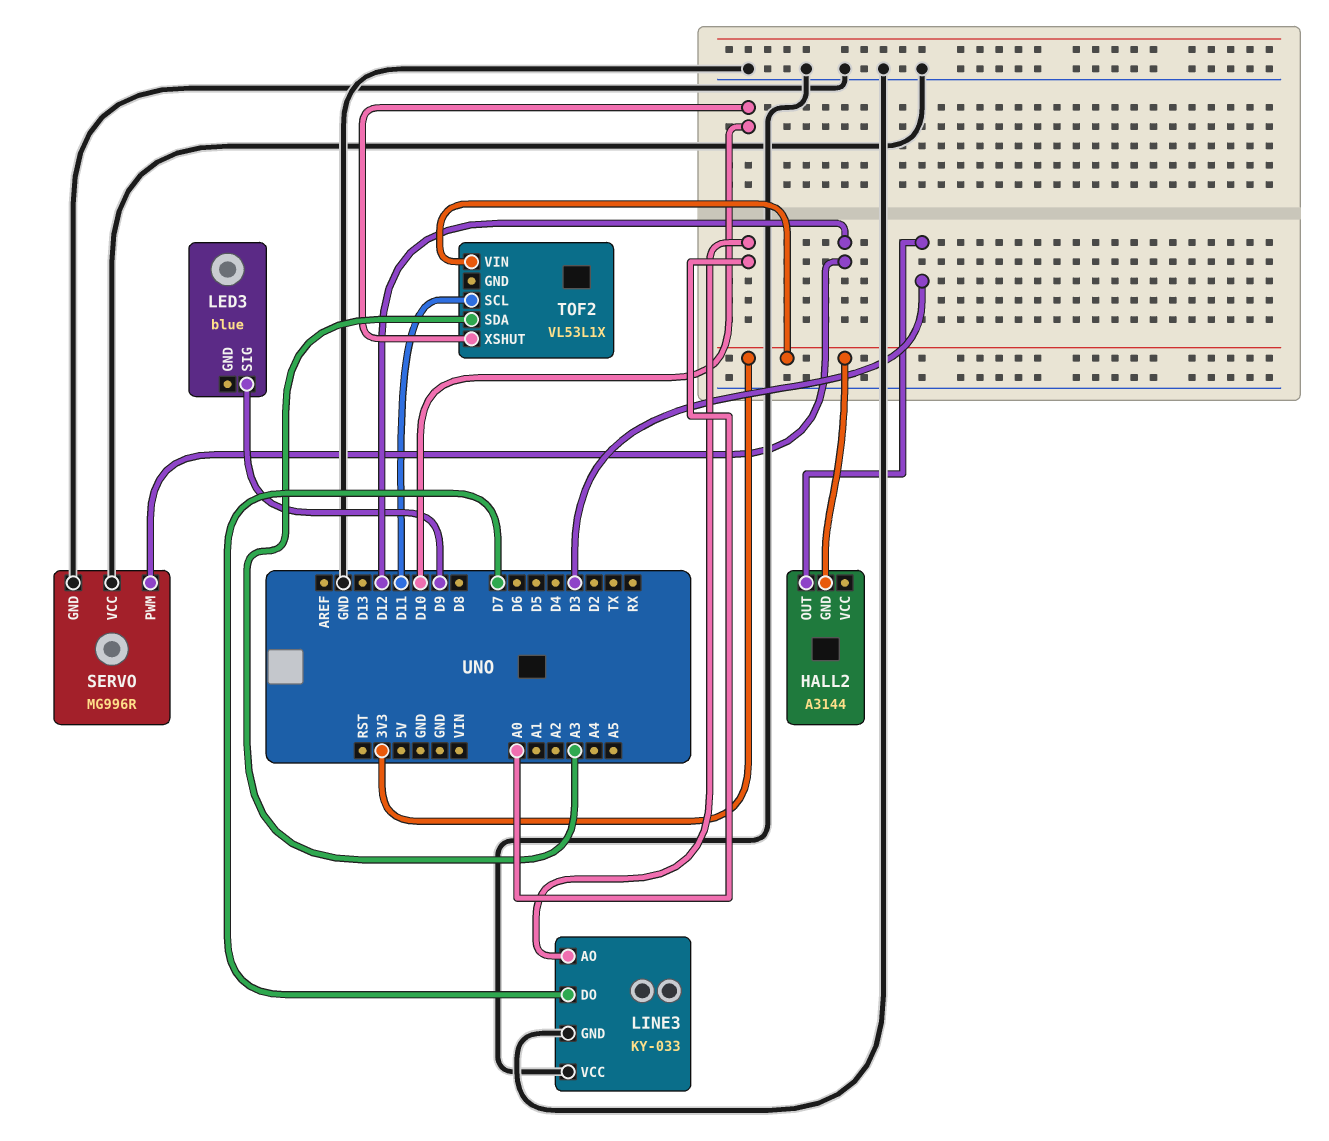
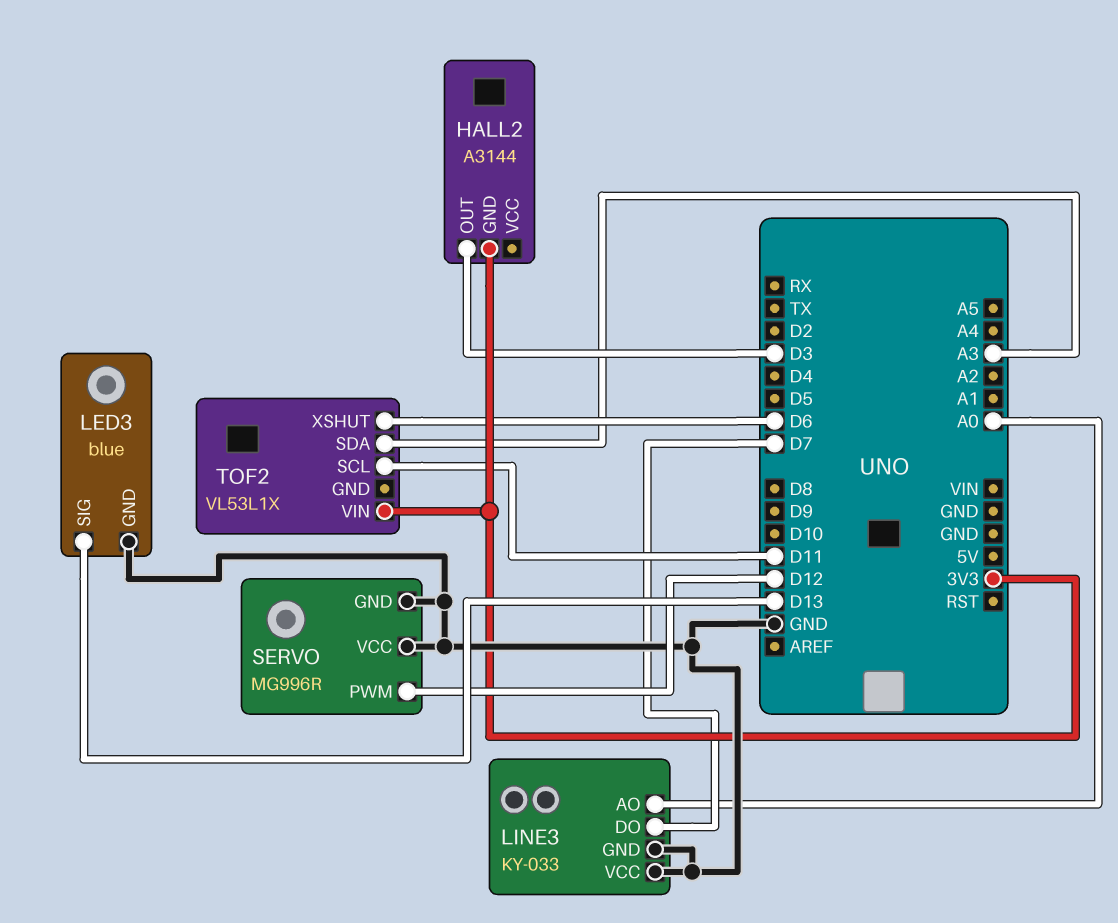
LED3 pin GND: none -> GND
LED3 pin SIG: D9 -> D13
TOF2 pin XSHUT: D10 -> D6

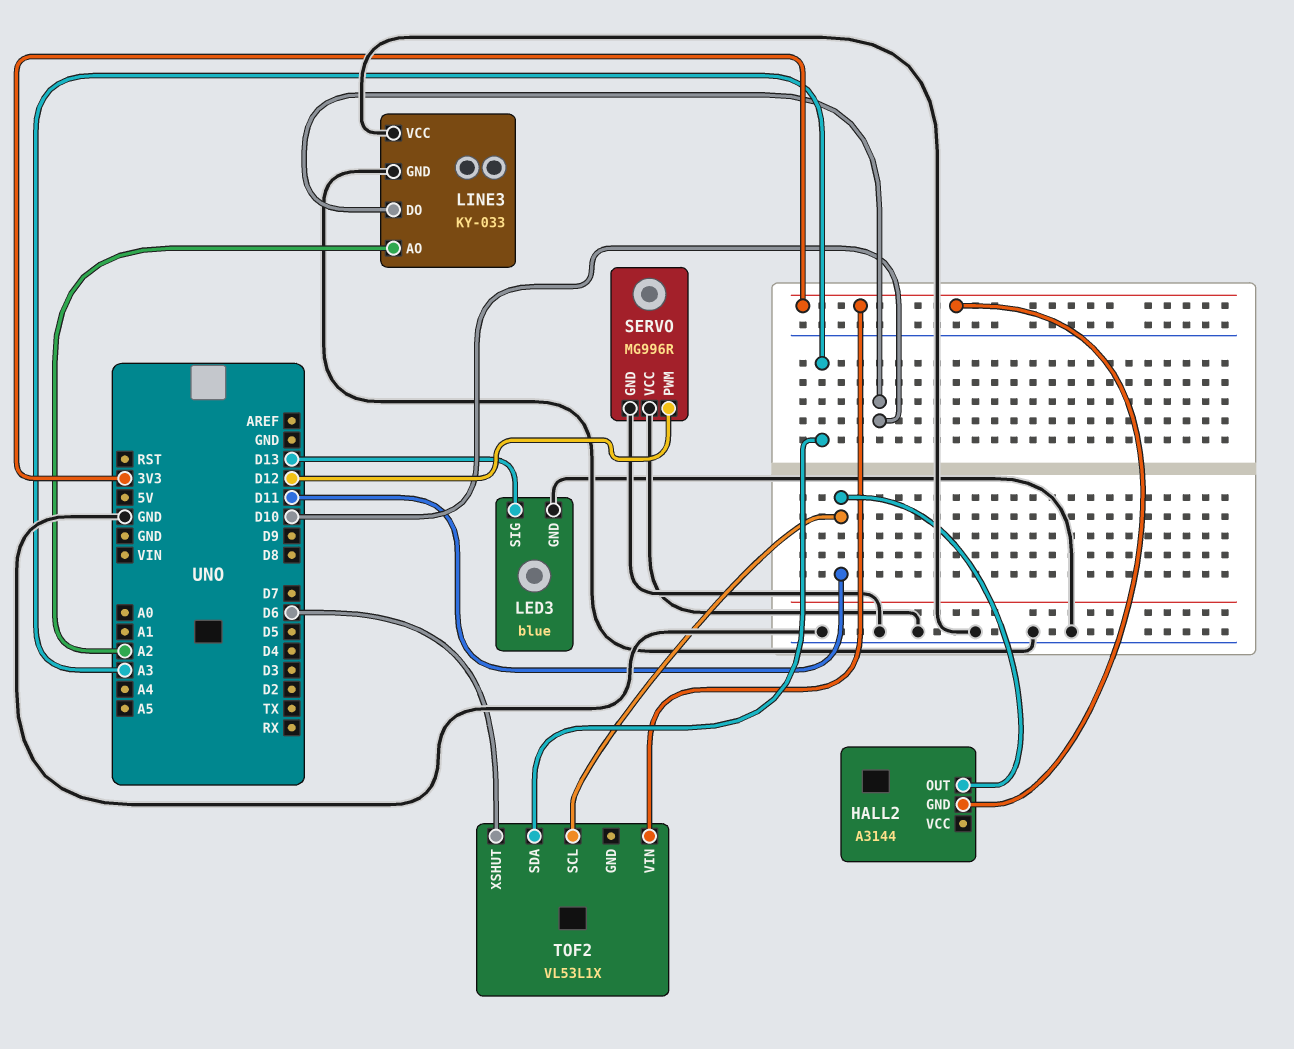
HALL2 pin OUT: D3 -> D11
LINE3 pin AO: A0 -> A2
LINE3 pin DO: D7 -> D10

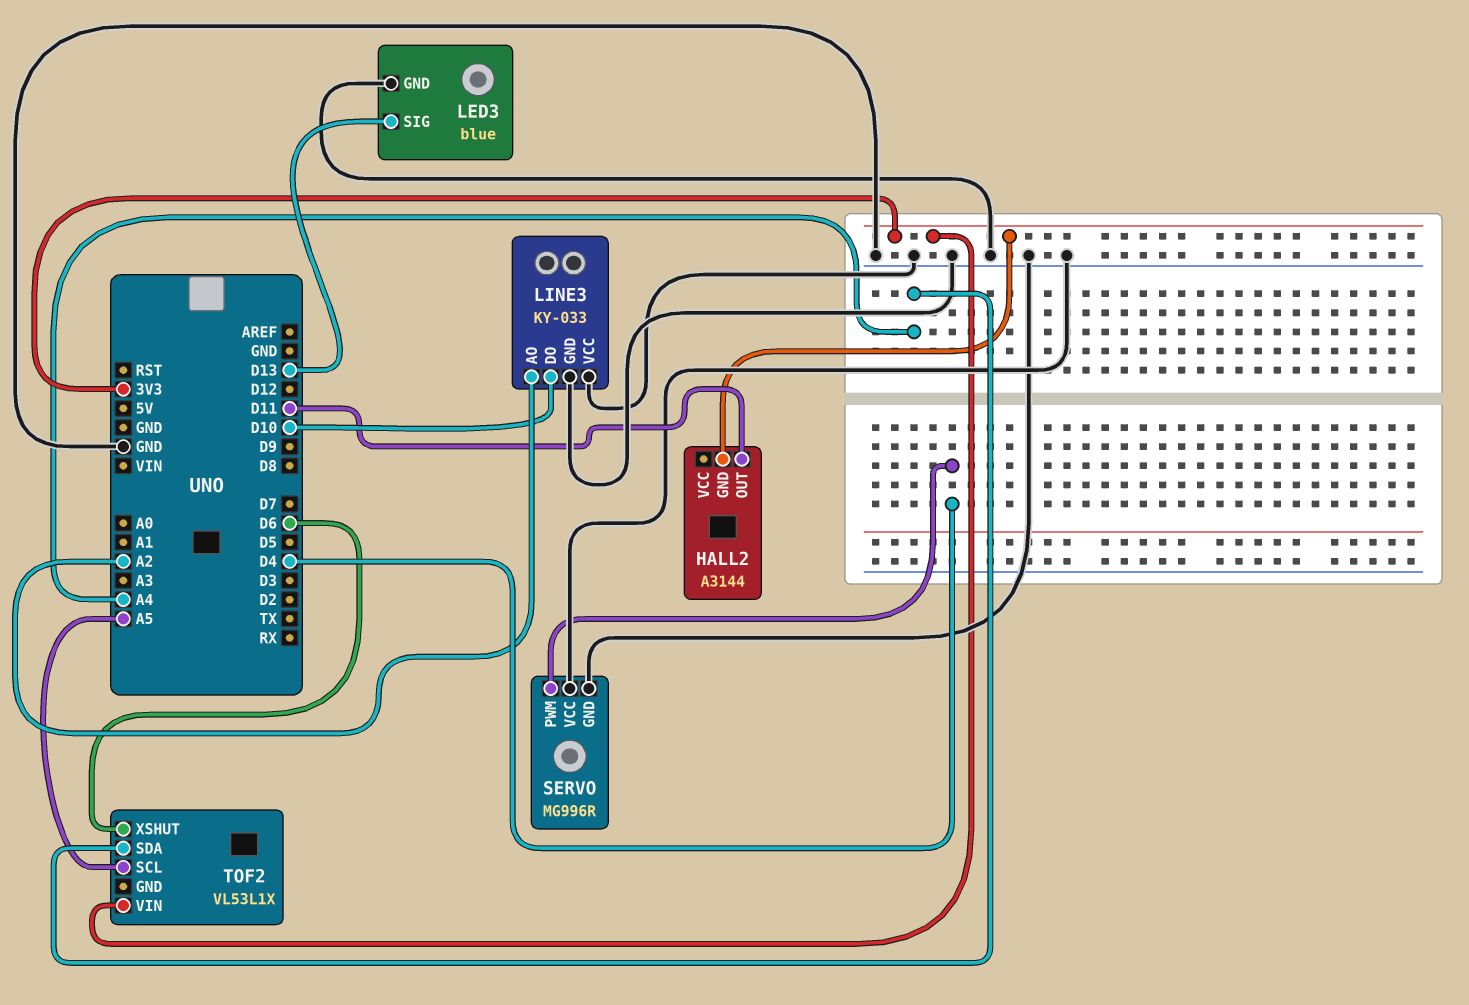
SERVO pin PWM: D12 -> D4
TOF2 pin SCL: D11 -> A5
TOF2 pin SDA: A3 -> A4

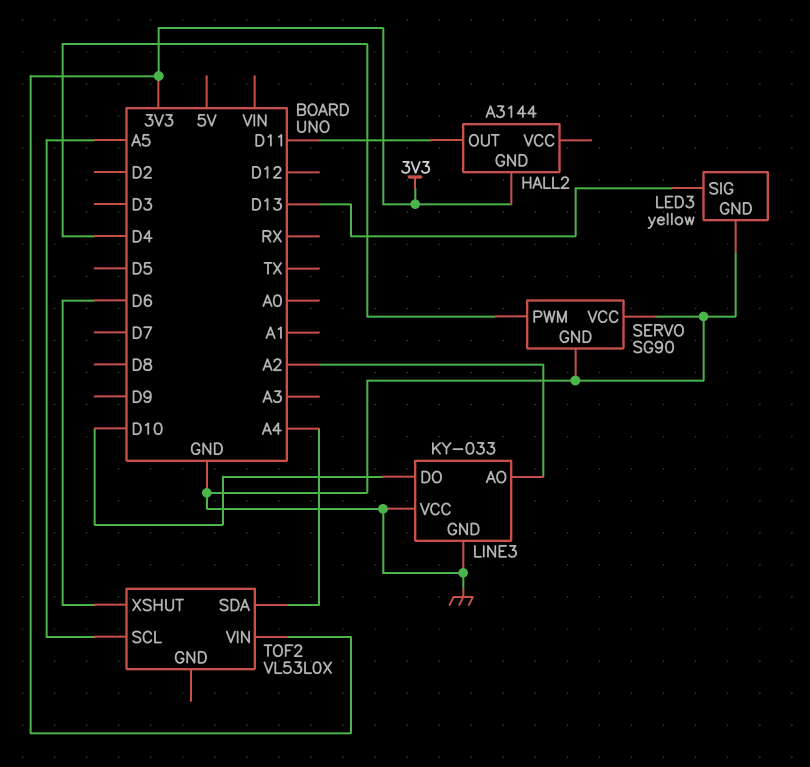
LED3: blue -> yellow
SERVO: MG996R -> SG90
TOF2: VL53L1X -> VL53L0X

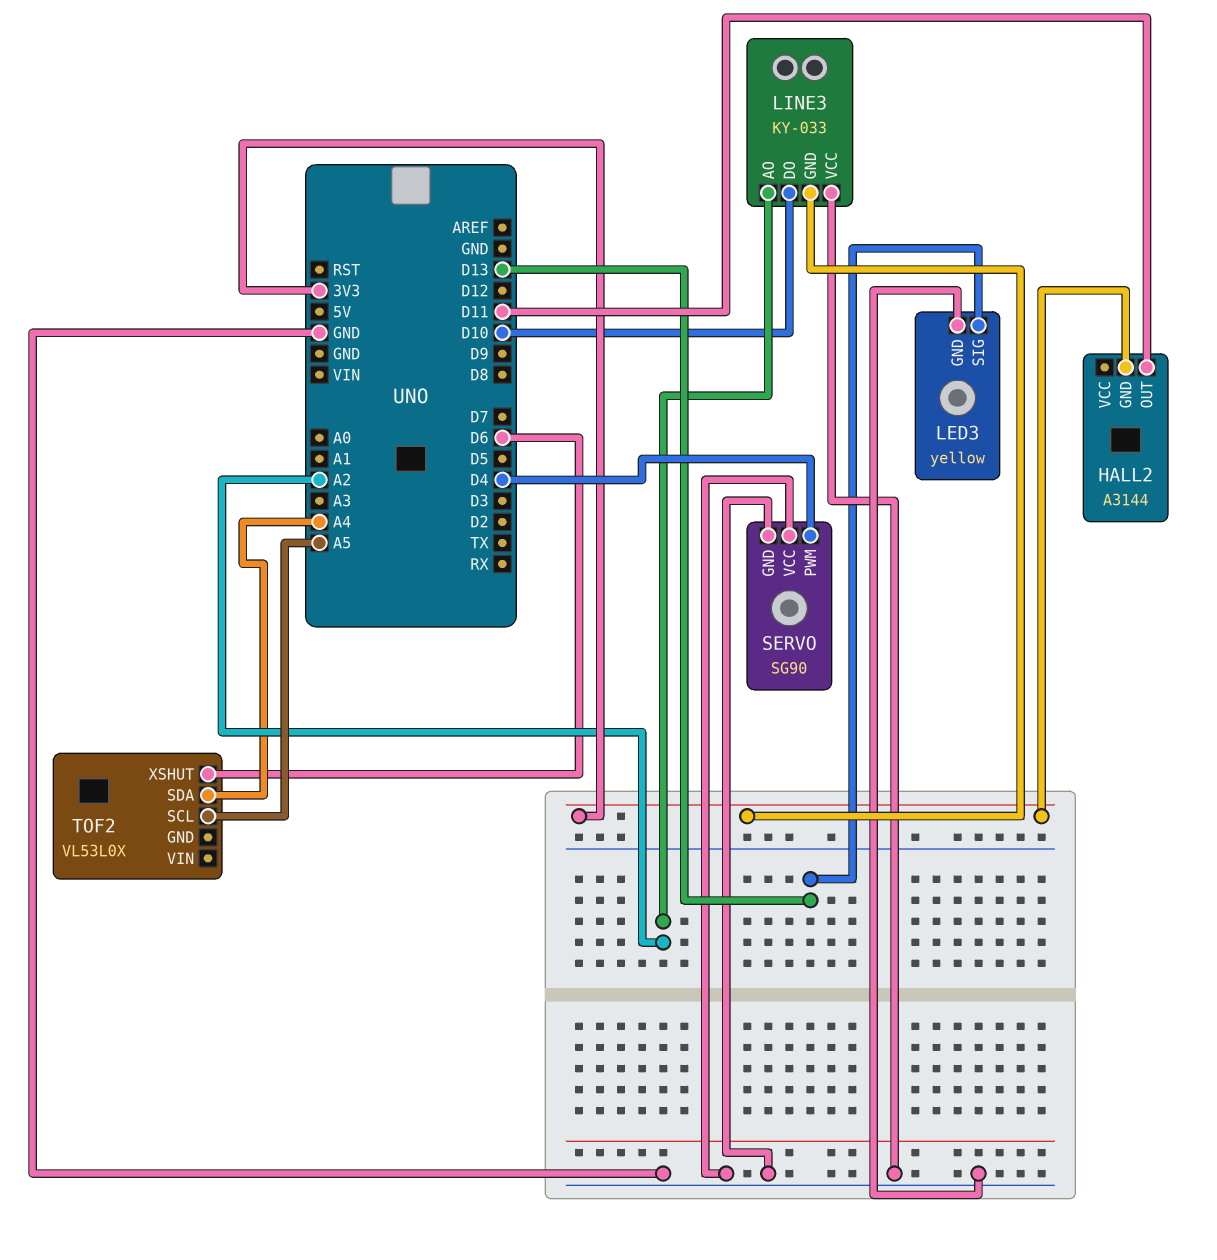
LINE3 pin GND: GND -> 3V3
TOF2 pin VIN: 3V3 -> none

